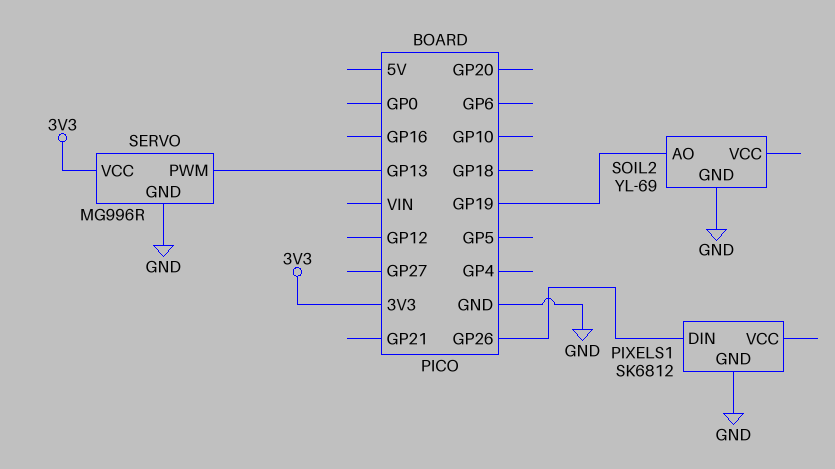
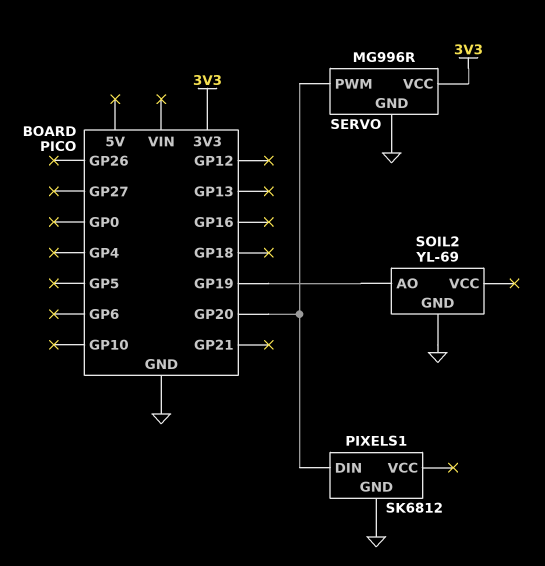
PIXELS1 pin DIN: GP26 -> GP20
SERVO pin PWM: GP13 -> GP20

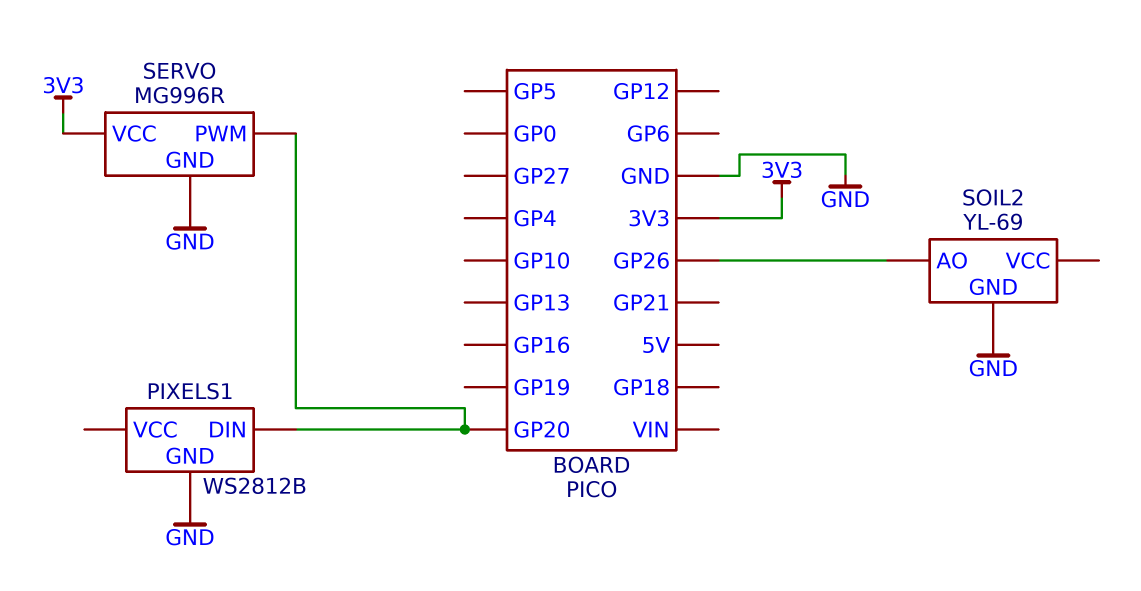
PIXELS1: SK6812 -> WS2812B
SOIL2 pin AO: GP19 -> GP26

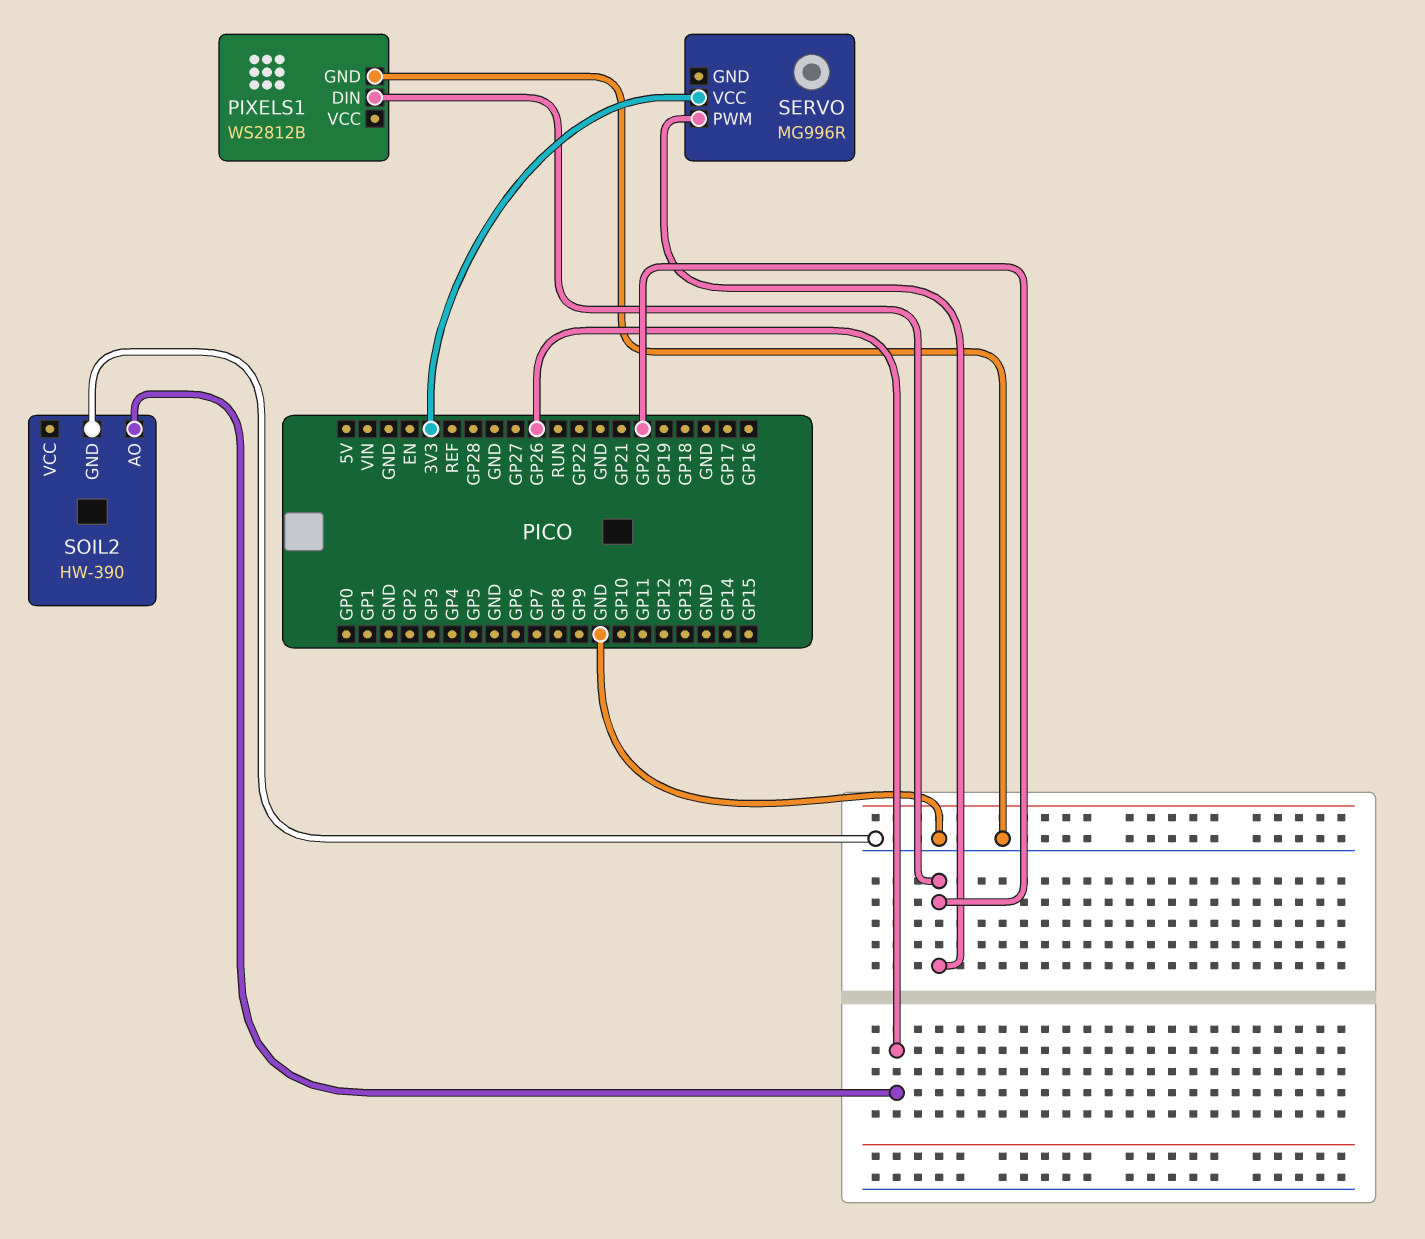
SERVO pin GND: GND -> none
SOIL2: YL-69 -> HW-390

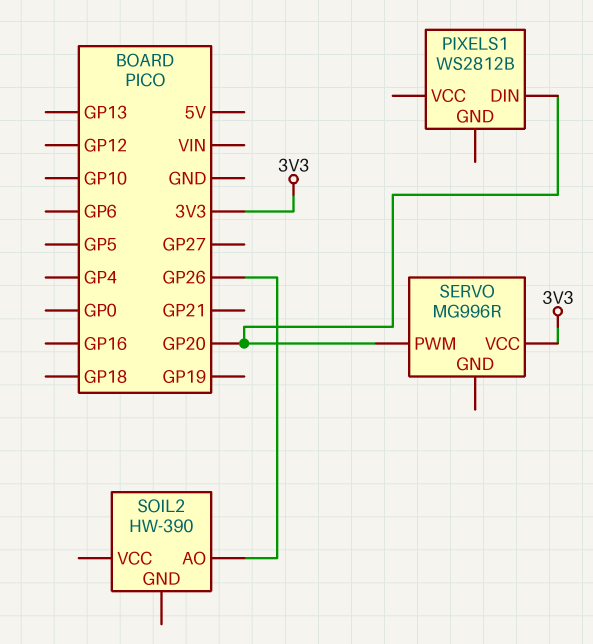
PIXELS1 pin GND: GND -> none
SOIL2 pin GND: GND -> none

